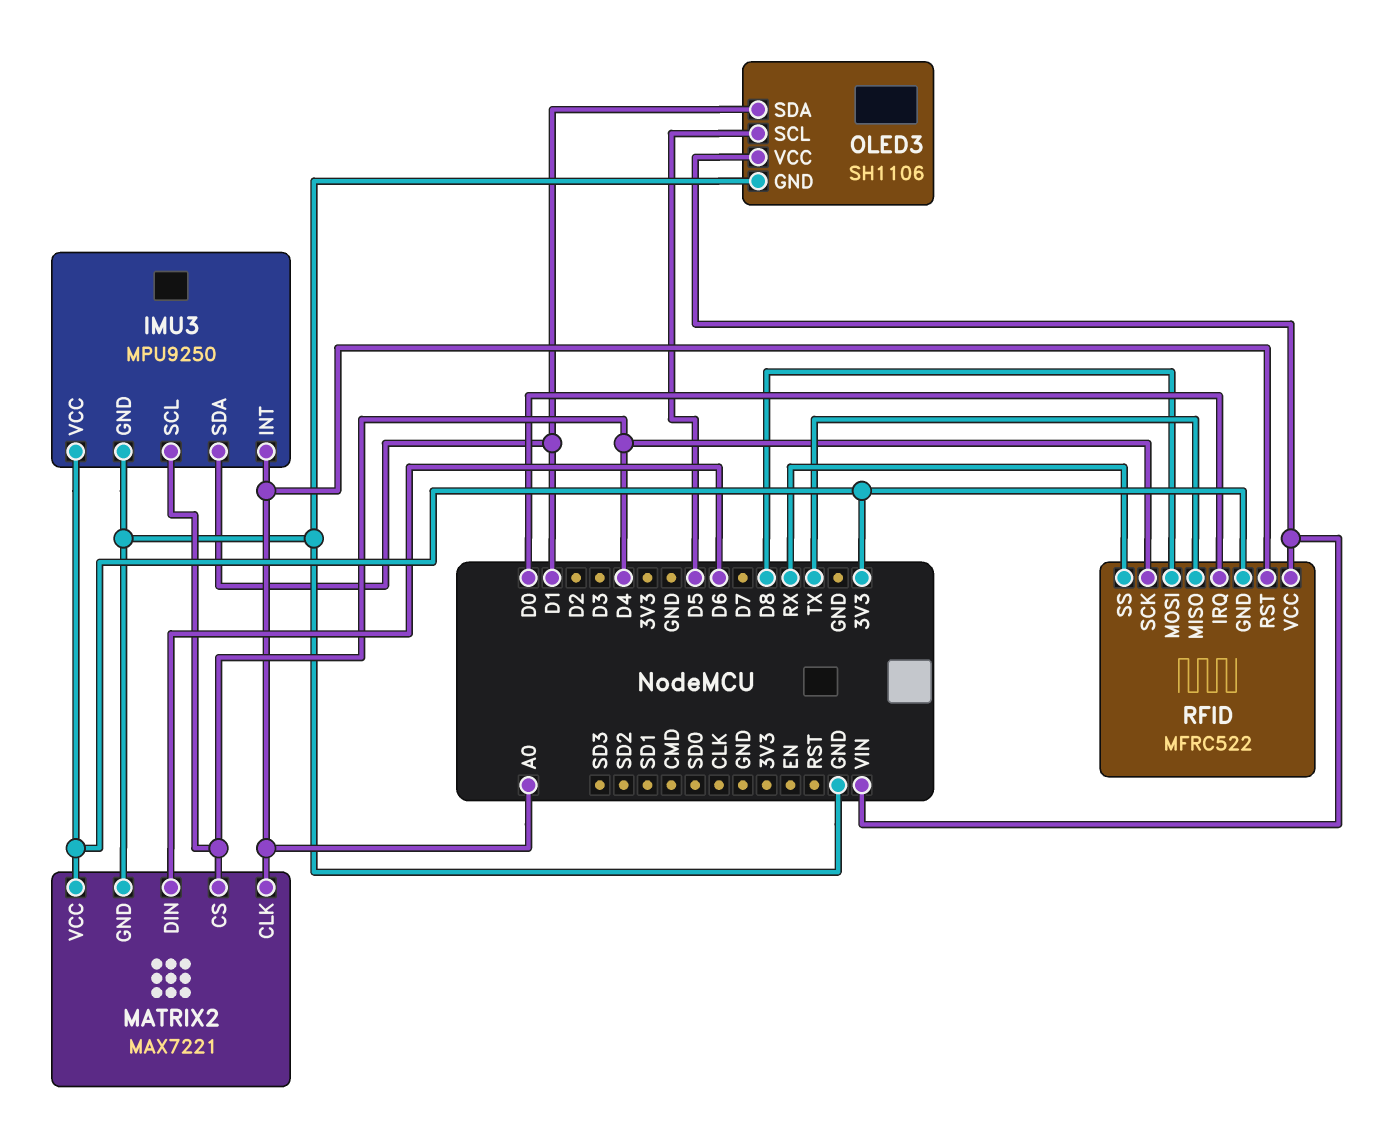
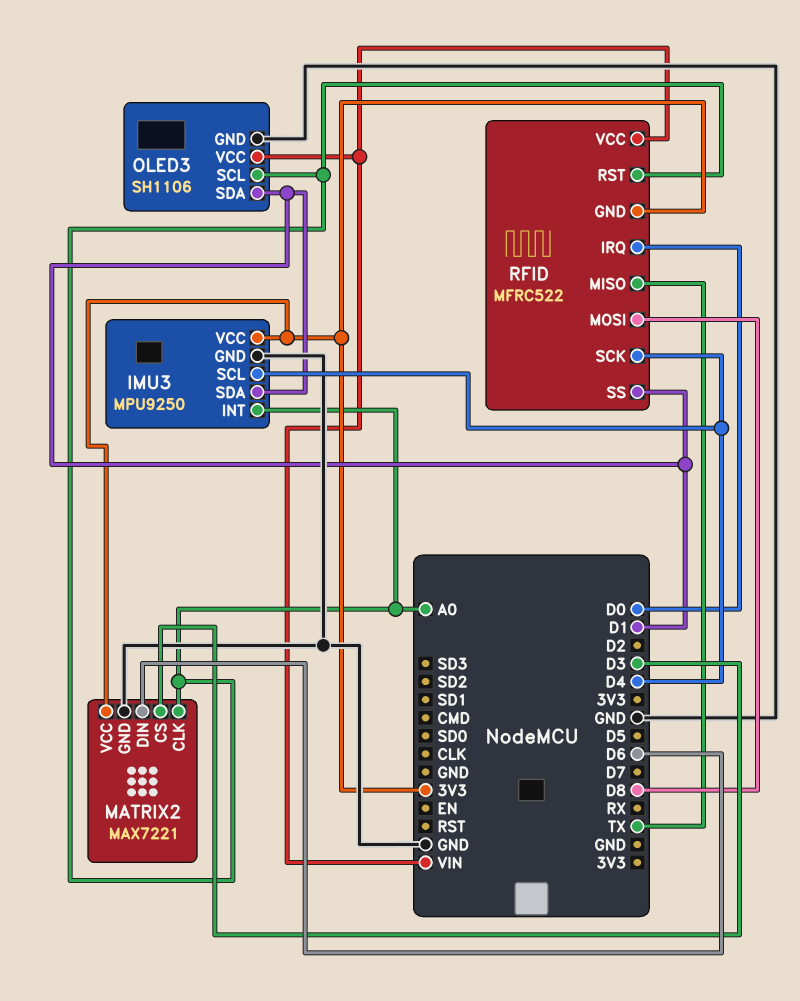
MATRIX2 pin CS: D4 -> D3
OLED3 pin SCL: D5 -> A0
RFID pin SS: RX -> D1

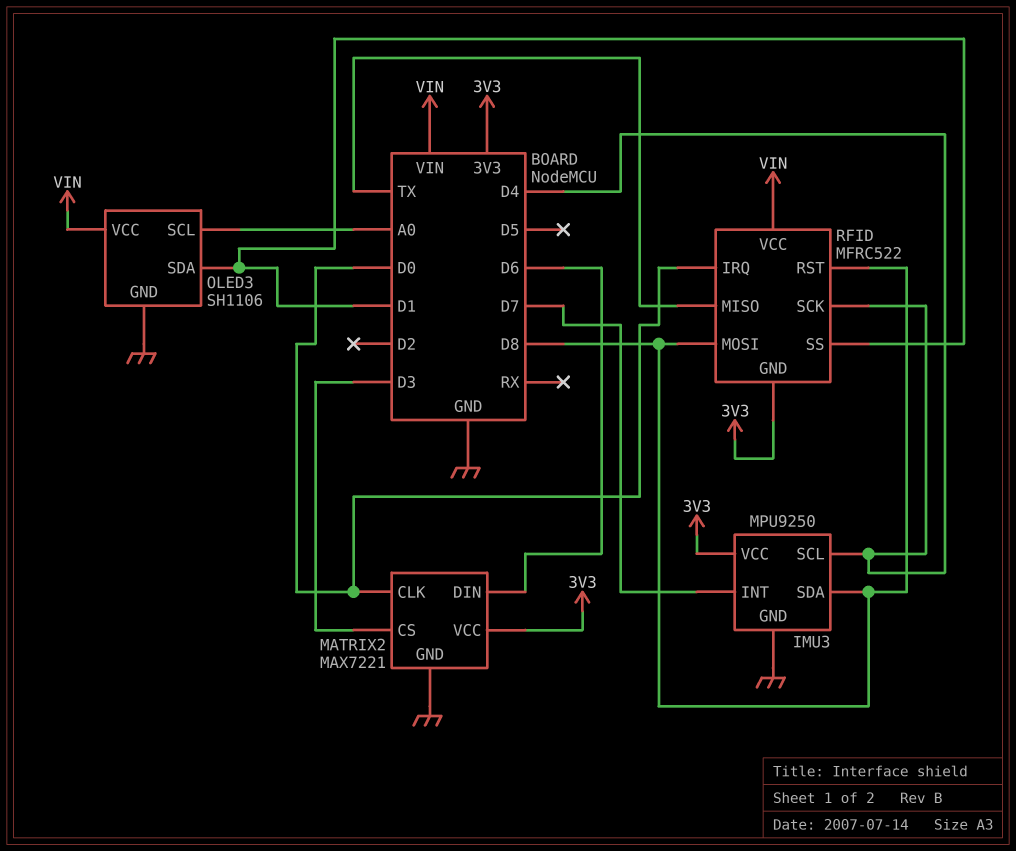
IMU3 pin INT: A0 -> D7
IMU3 pin SDA: D1 -> D8
MATRIX2 pin CLK: A0 -> D0
RFID pin RST: A0 -> D8

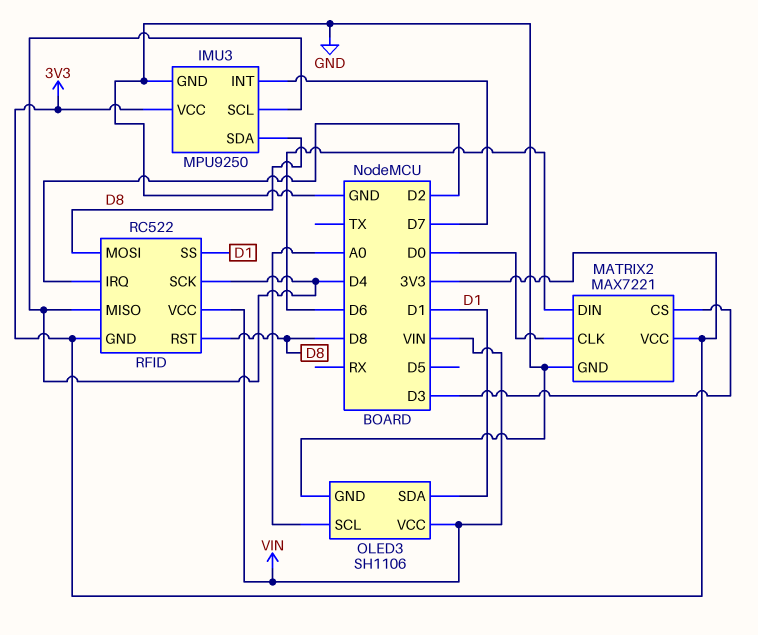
RFID: MFRC522 -> RC522
RFID pin IRQ: D0 -> D2
RFID pin MISO: TX -> D4

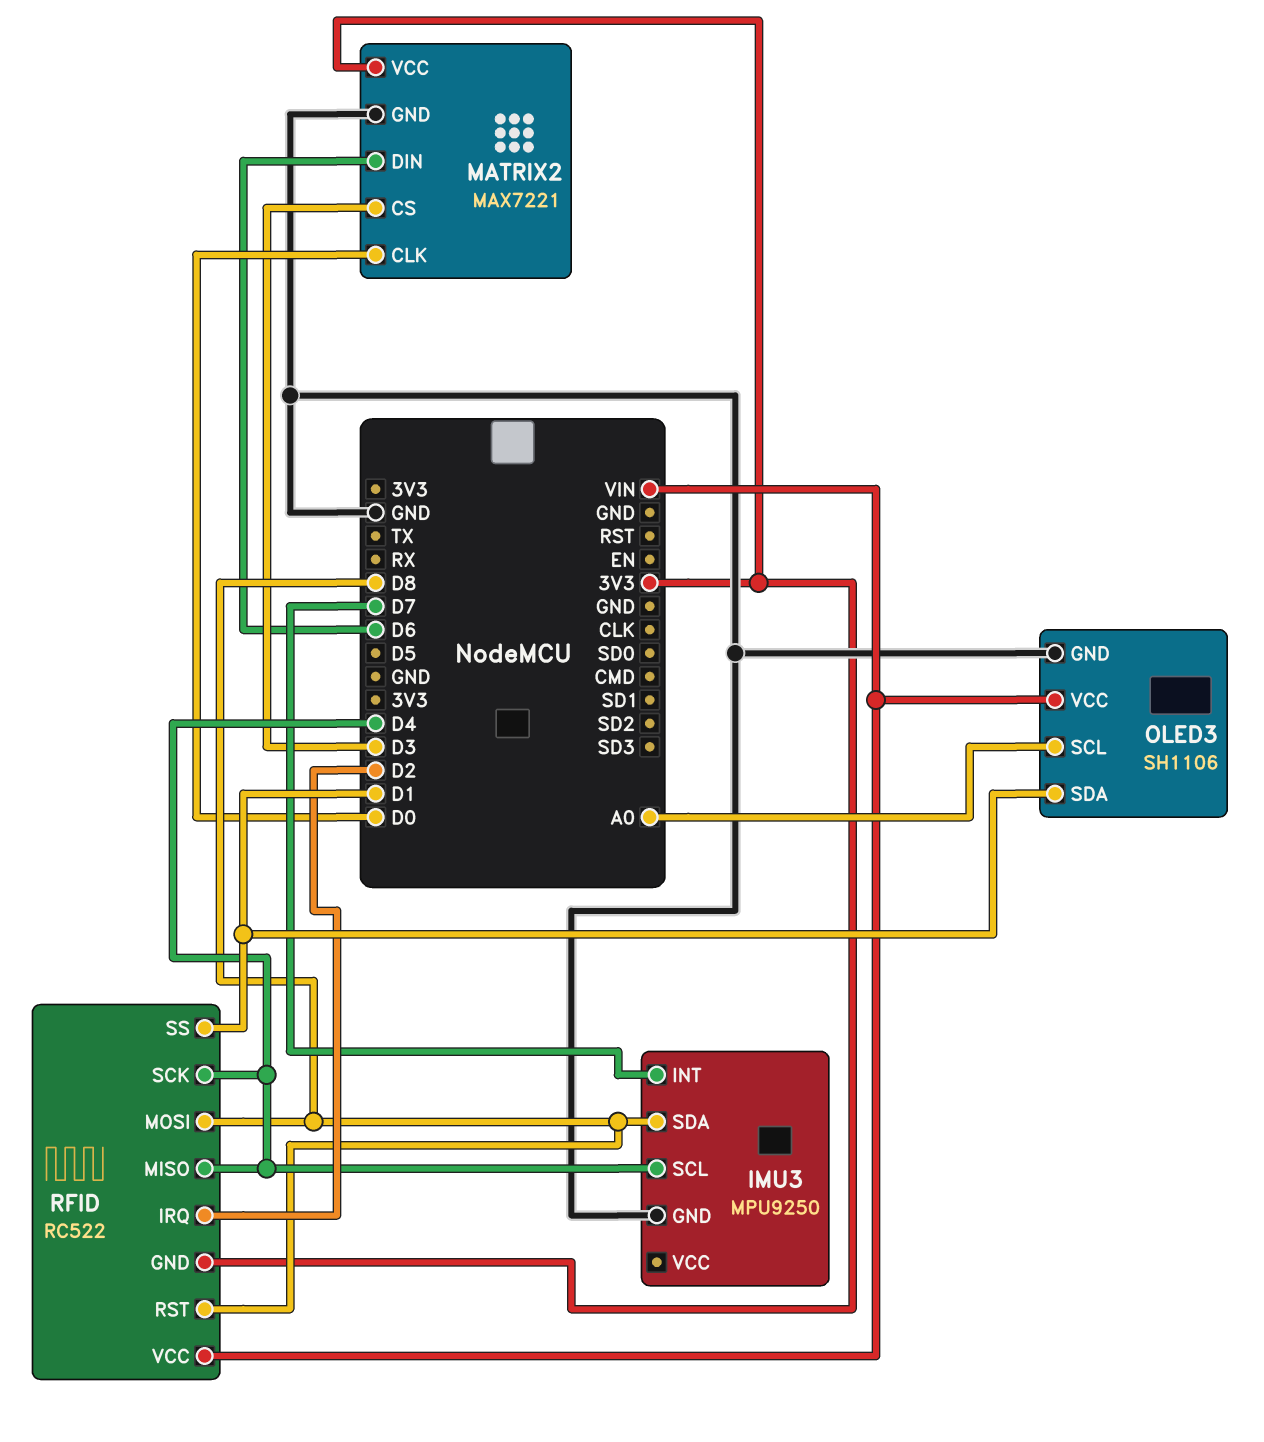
IMU3 pin VCC: 3V3 -> none

